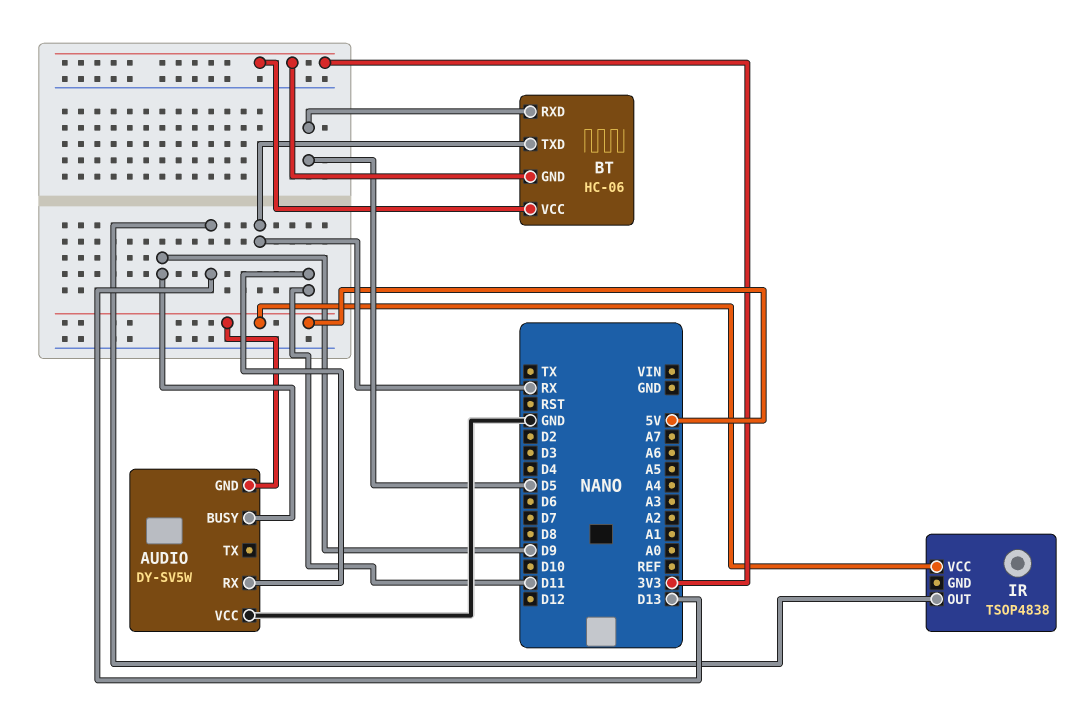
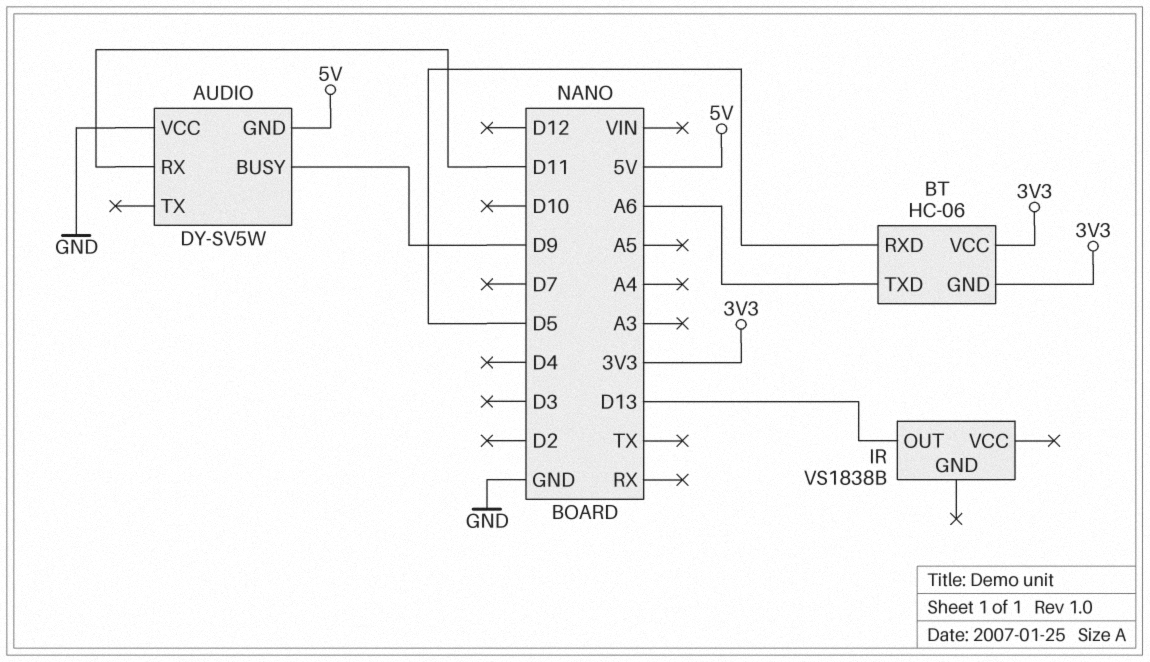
BT pin TXD: RX -> A6
IR: TSOP4838 -> VS1838B
IR pin VCC: 5V -> none

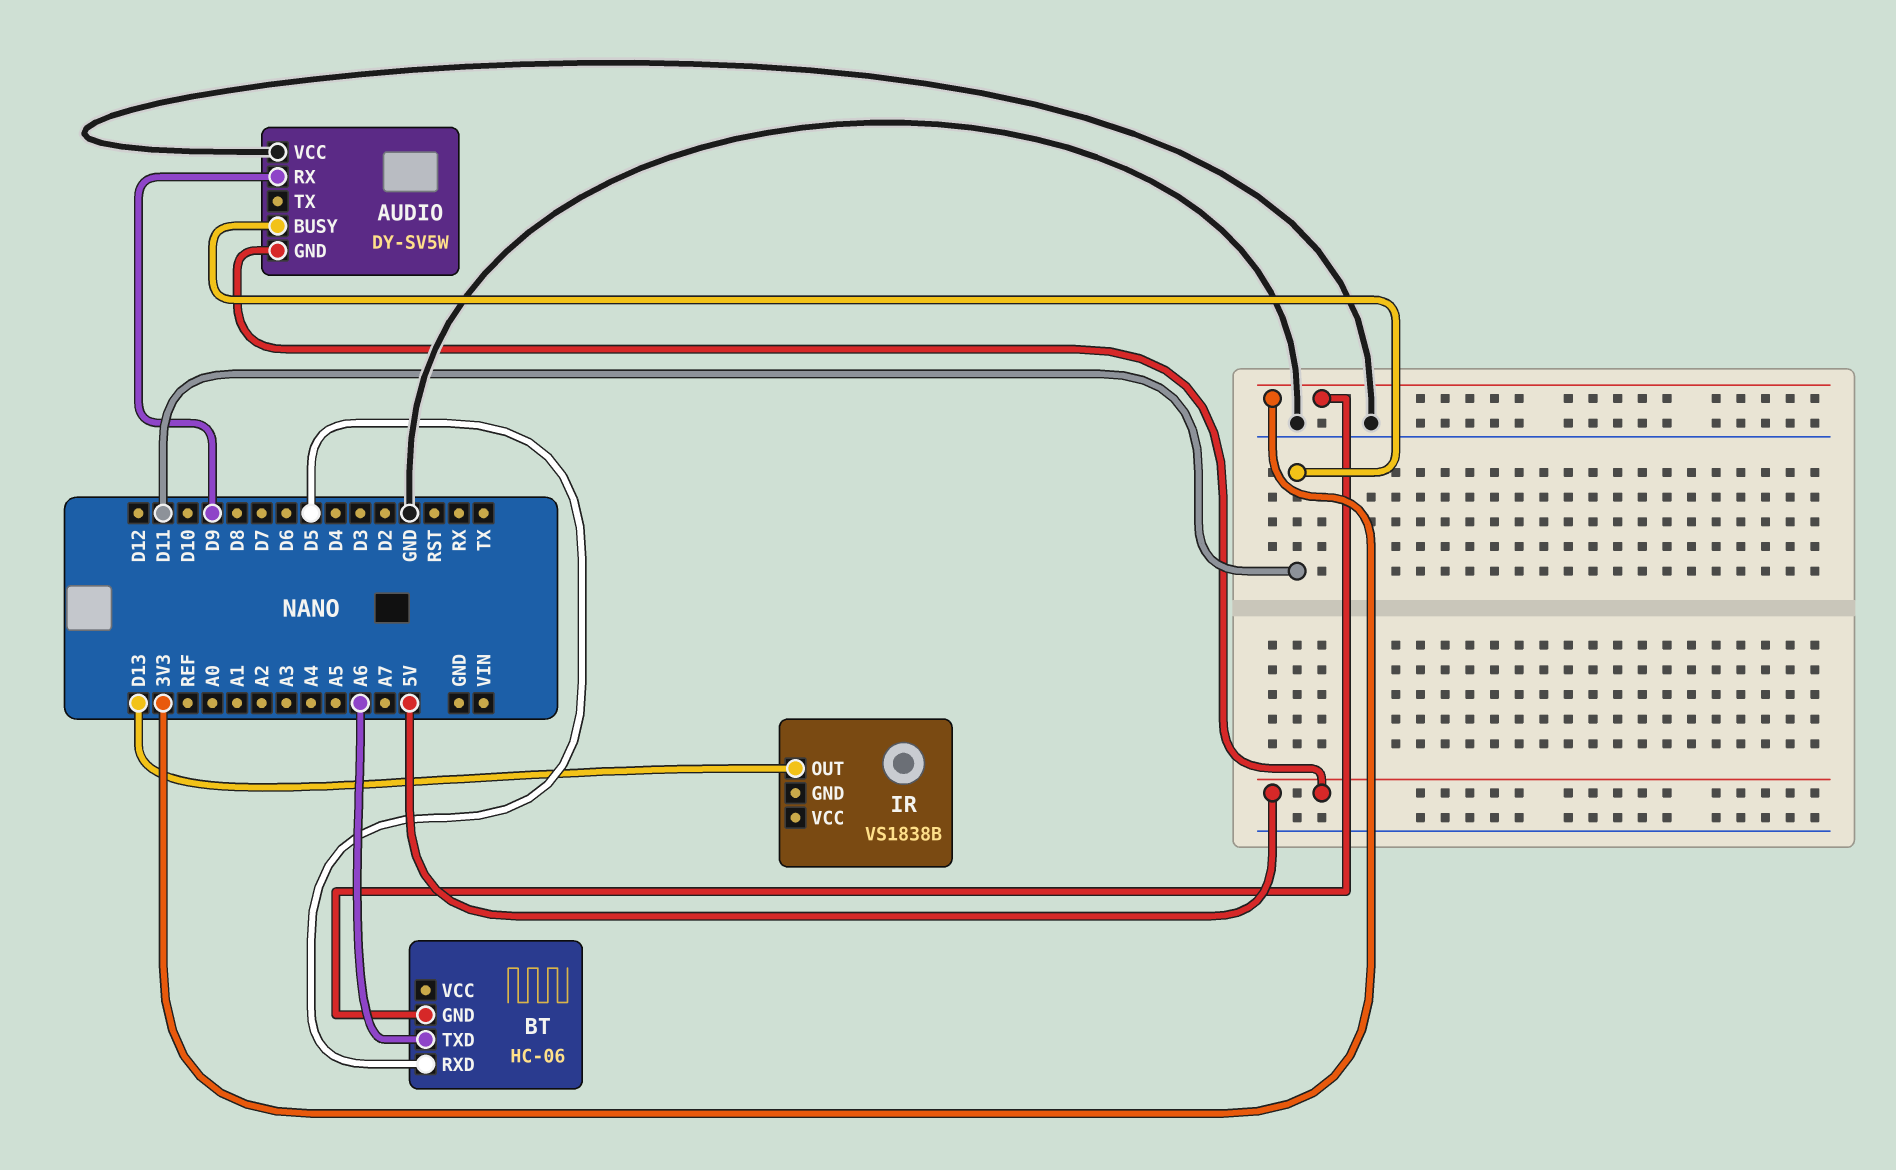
AUDIO pin BUSY: D9 -> D11
AUDIO pin RX: D11 -> D9
BT pin VCC: 3V3 -> none

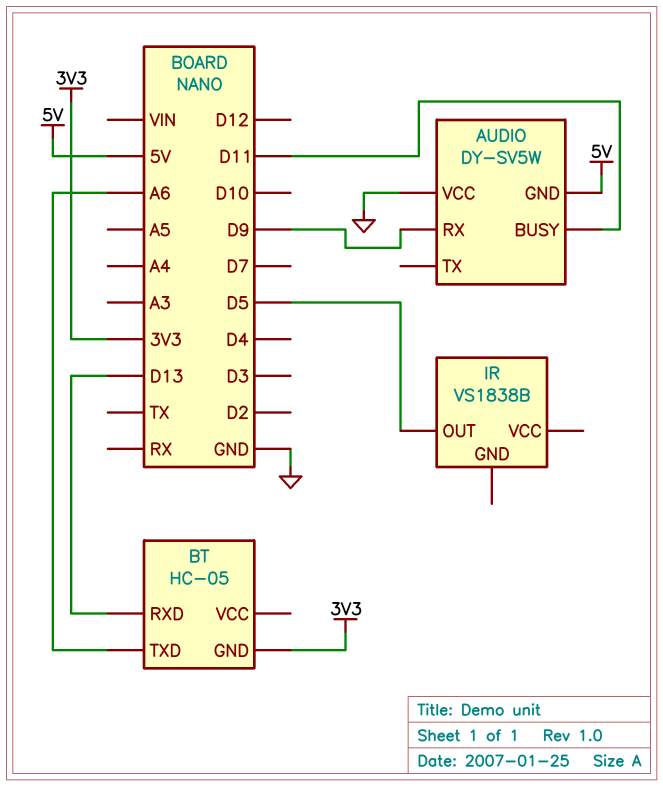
BT: HC-06 -> HC-05
BT pin RXD: D5 -> D13
IR pin OUT: D13 -> D5

